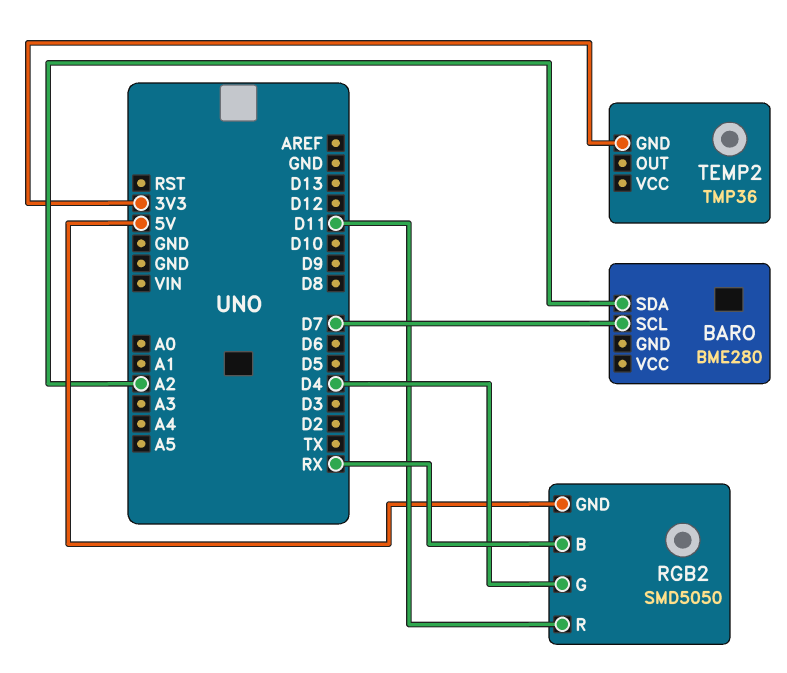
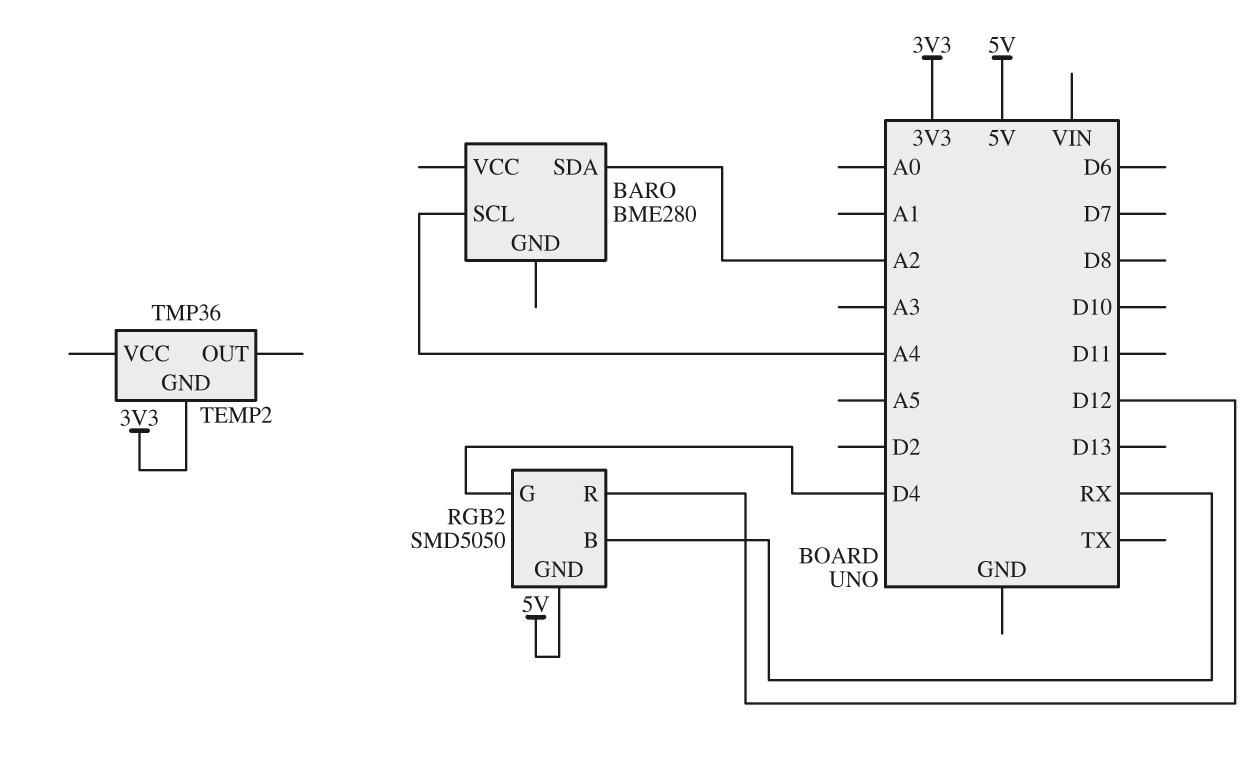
BARO pin SCL: D7 -> A4
RGB2 pin R: D11 -> D12

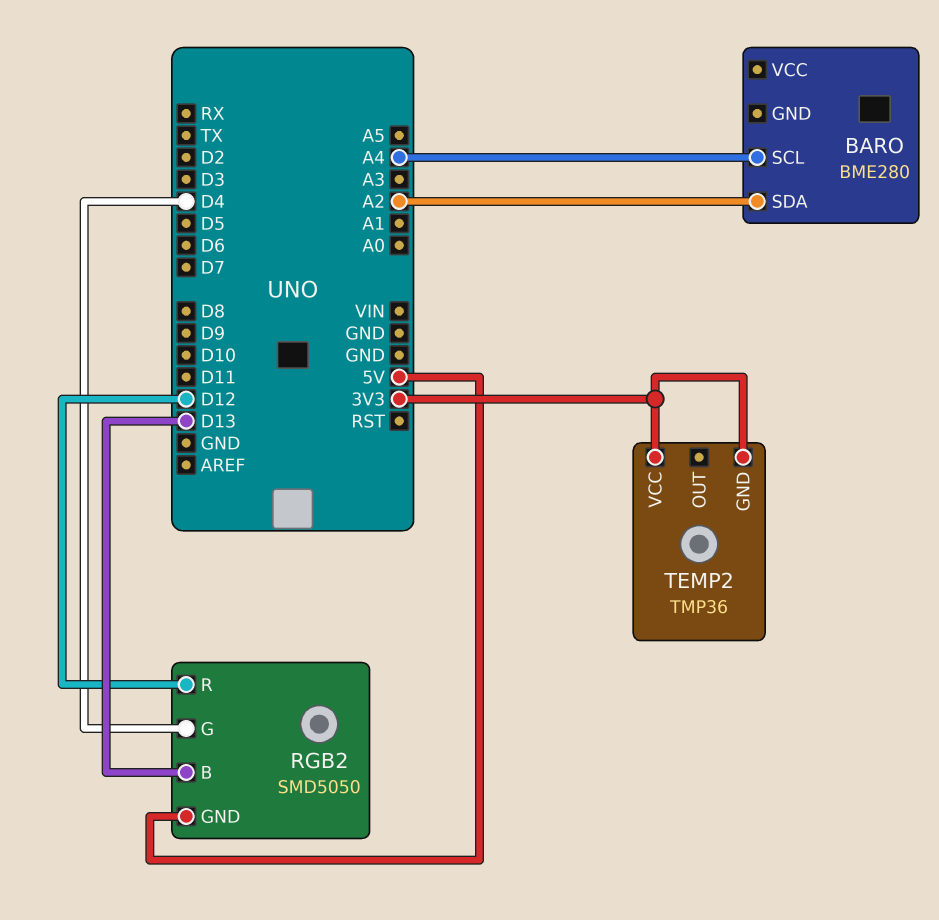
RGB2 pin B: RX -> D13
TEMP2 pin VCC: none -> 3V3

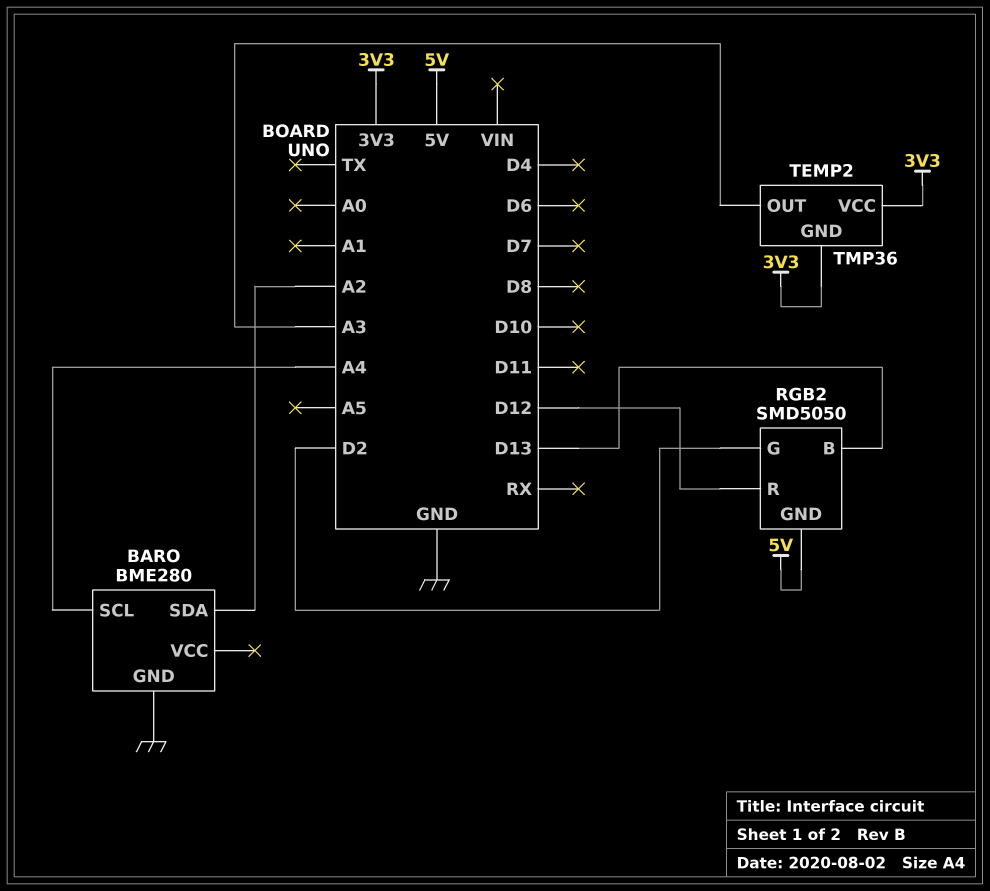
BARO pin GND: none -> GND
RGB2 pin G: D4 -> D2
TEMP2 pin OUT: none -> A3

